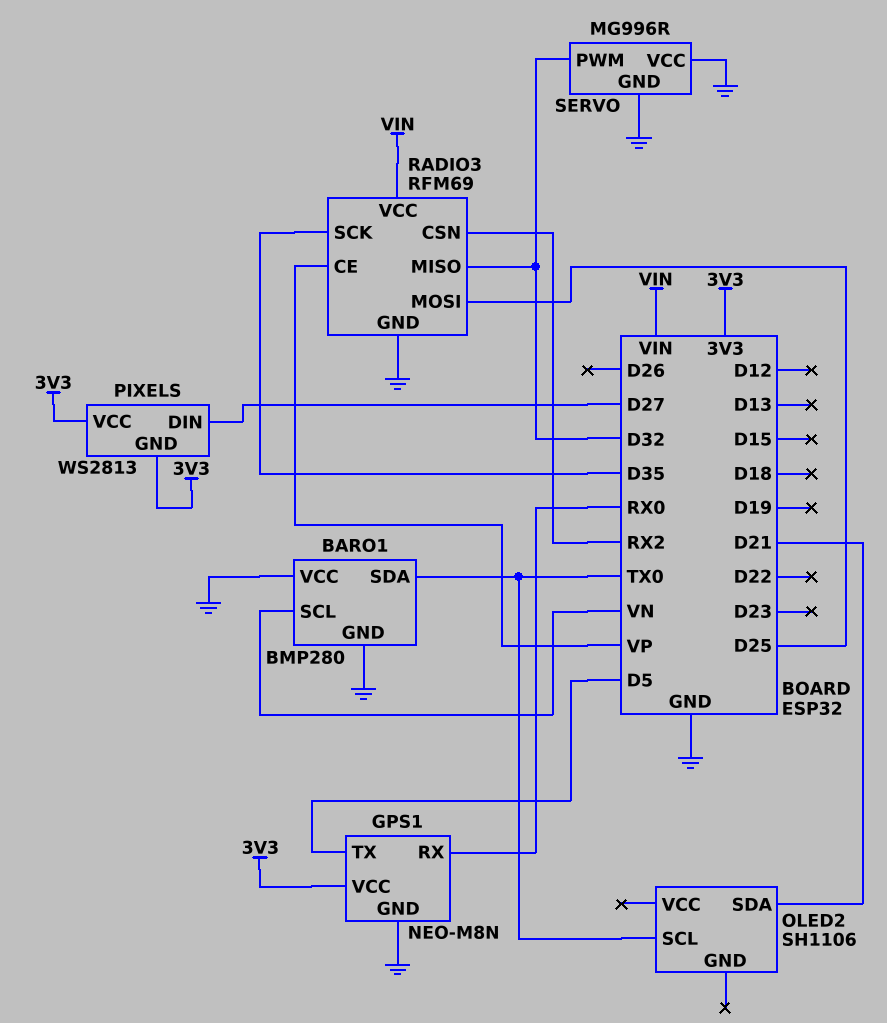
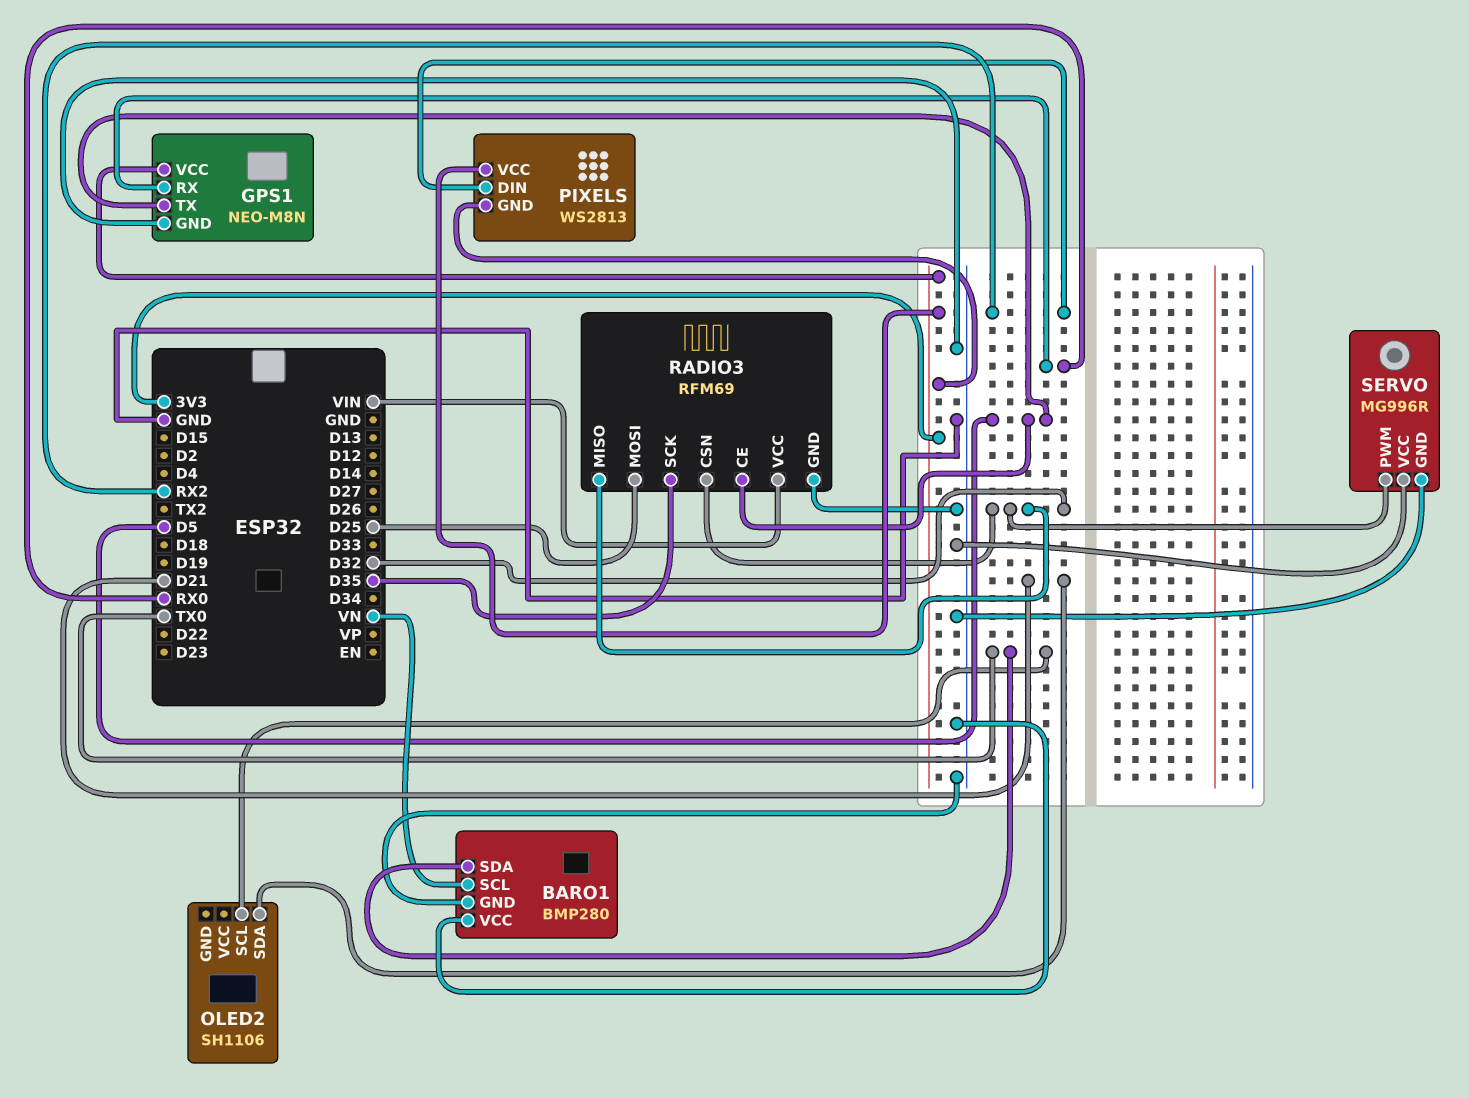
PIXELS pin DIN: D27 -> RX2
RADIO3 pin CE: VP -> D5
RADIO3 pin CSN: RX2 -> D32

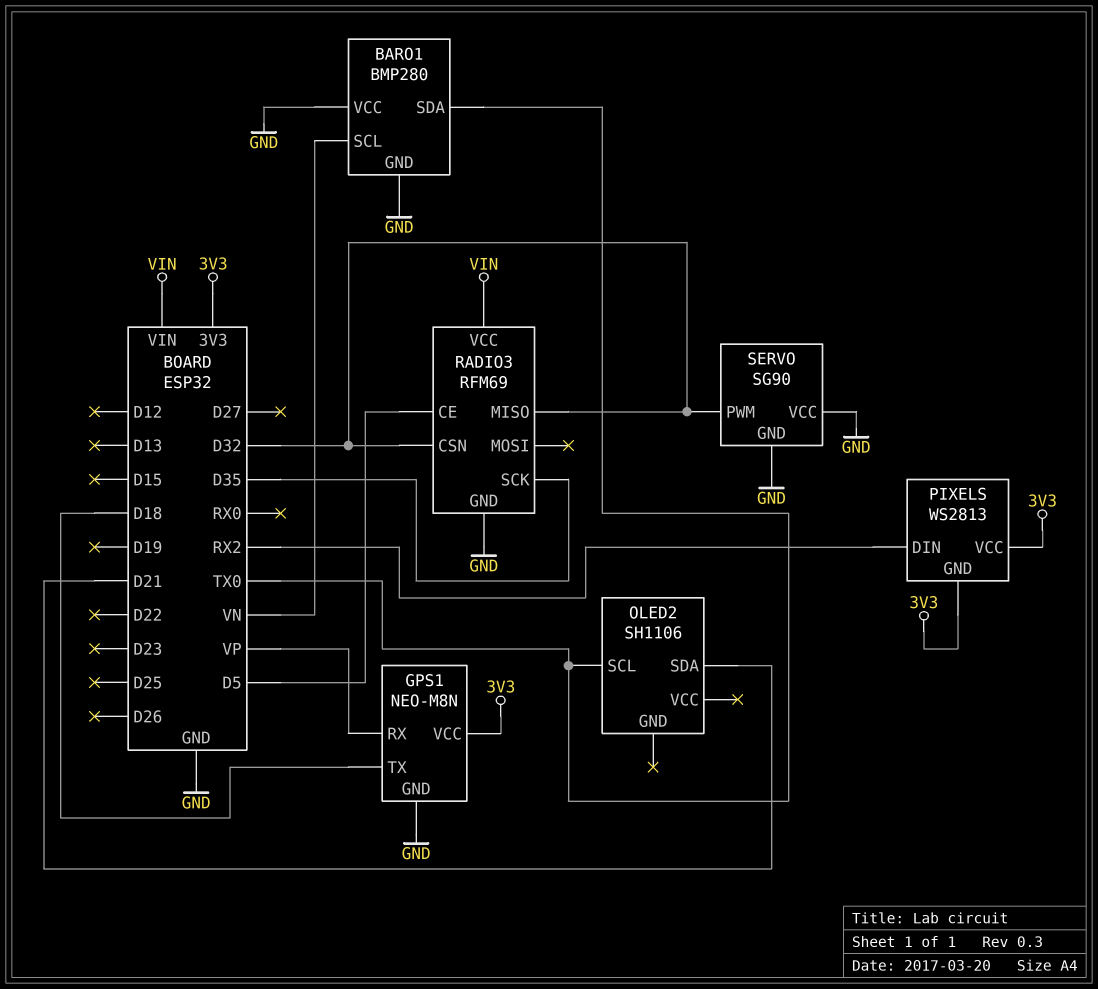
GPS1 pin RX: RX0 -> VP
GPS1 pin TX: D5 -> D18
RADIO3 pin MOSI: D25 -> none
SERVO: MG996R -> SG90

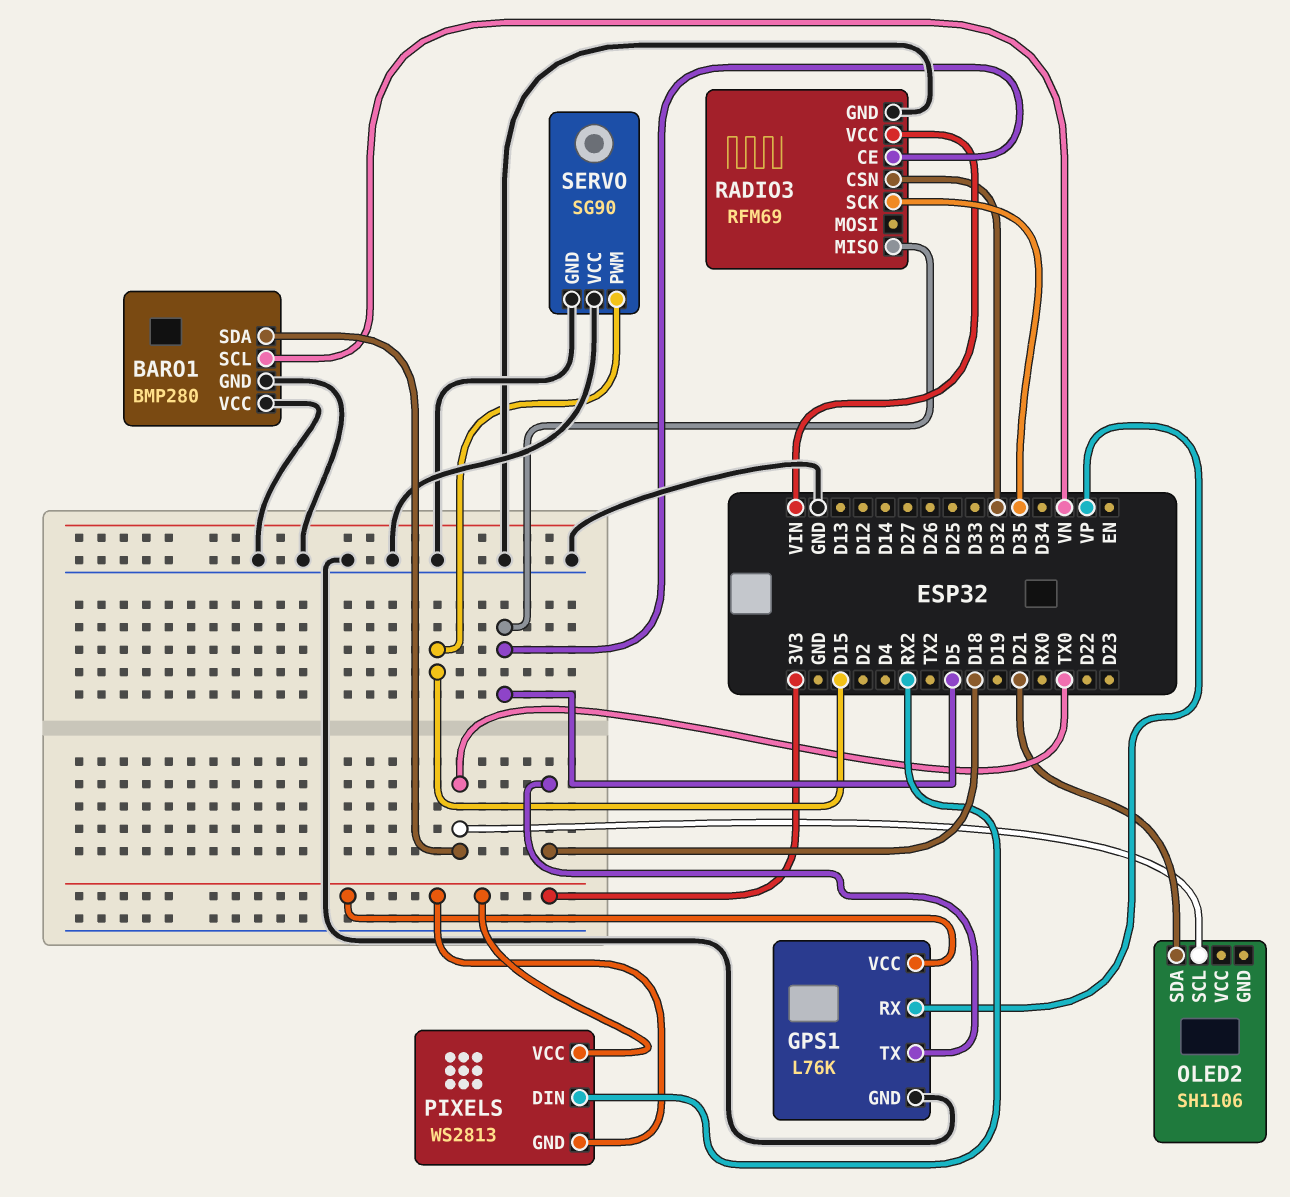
GPS1: NEO-M8N -> L76K
RADIO3 pin MISO: D32 -> D5
SERVO pin PWM: D32 -> D15

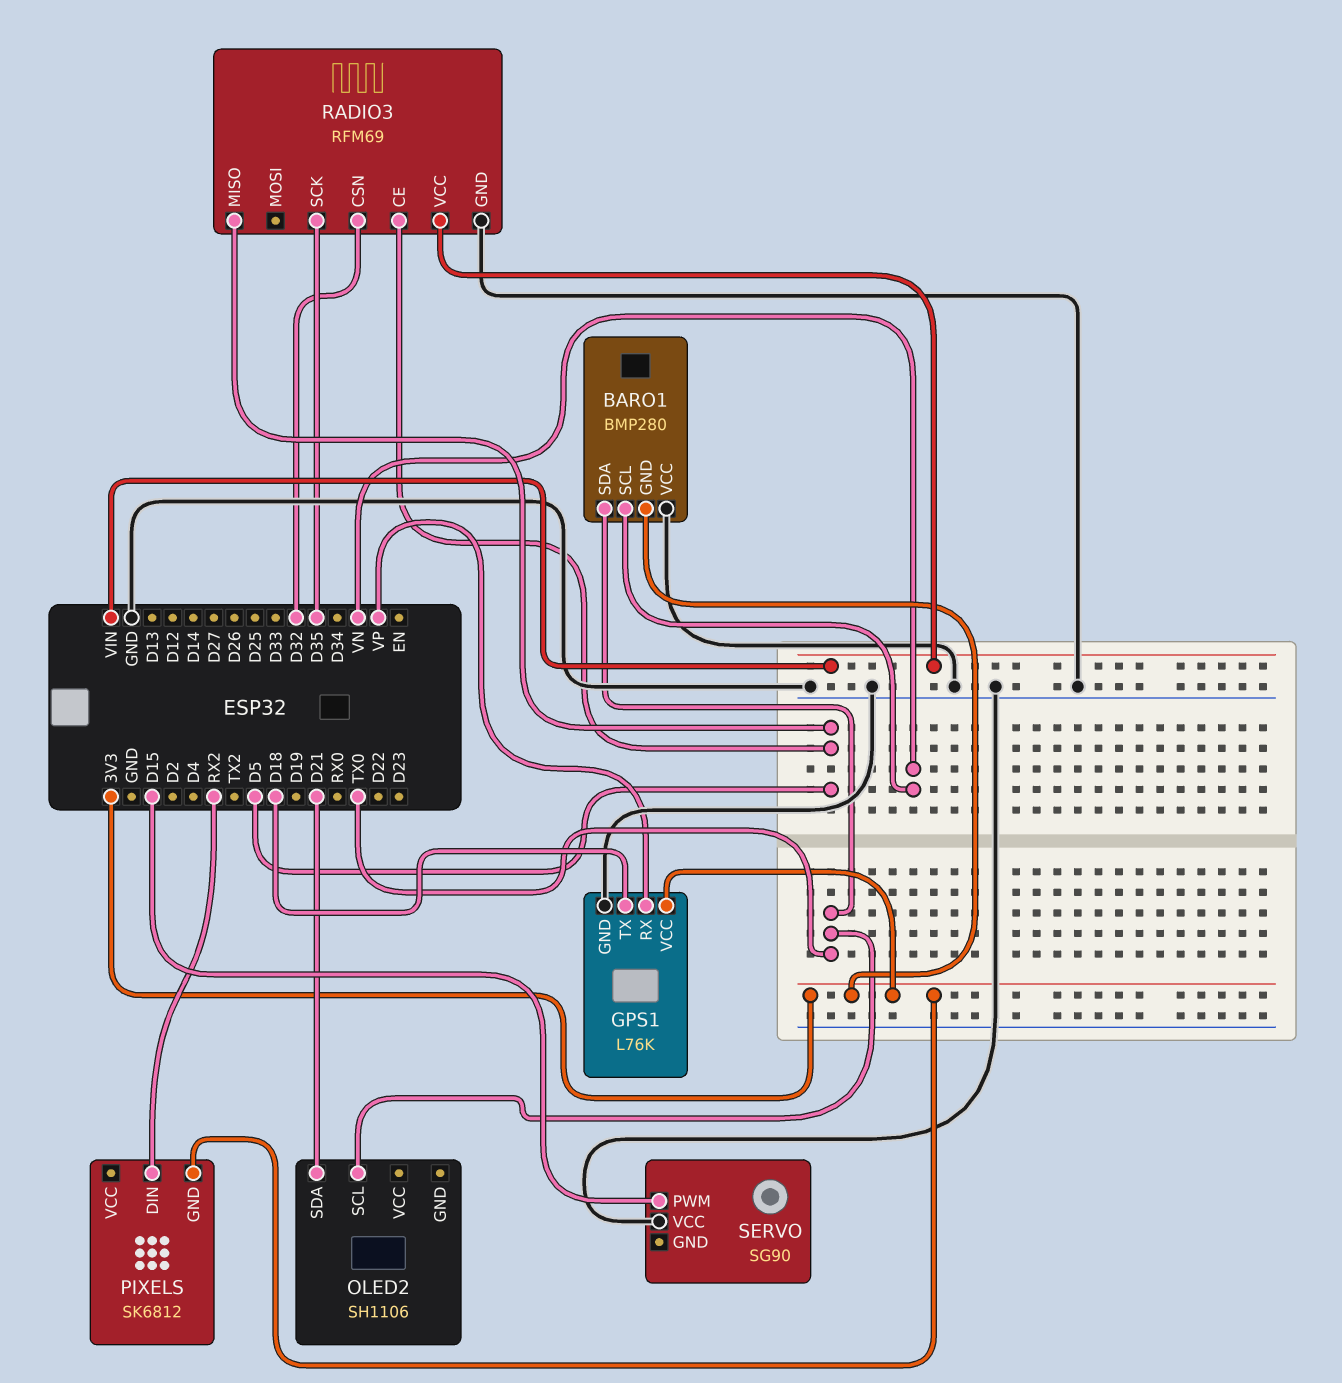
BARO1 pin GND: GND -> 3V3
PIXELS: WS2813 -> SK6812
PIXELS pin VCC: 3V3 -> none
SERVO pin GND: GND -> none

